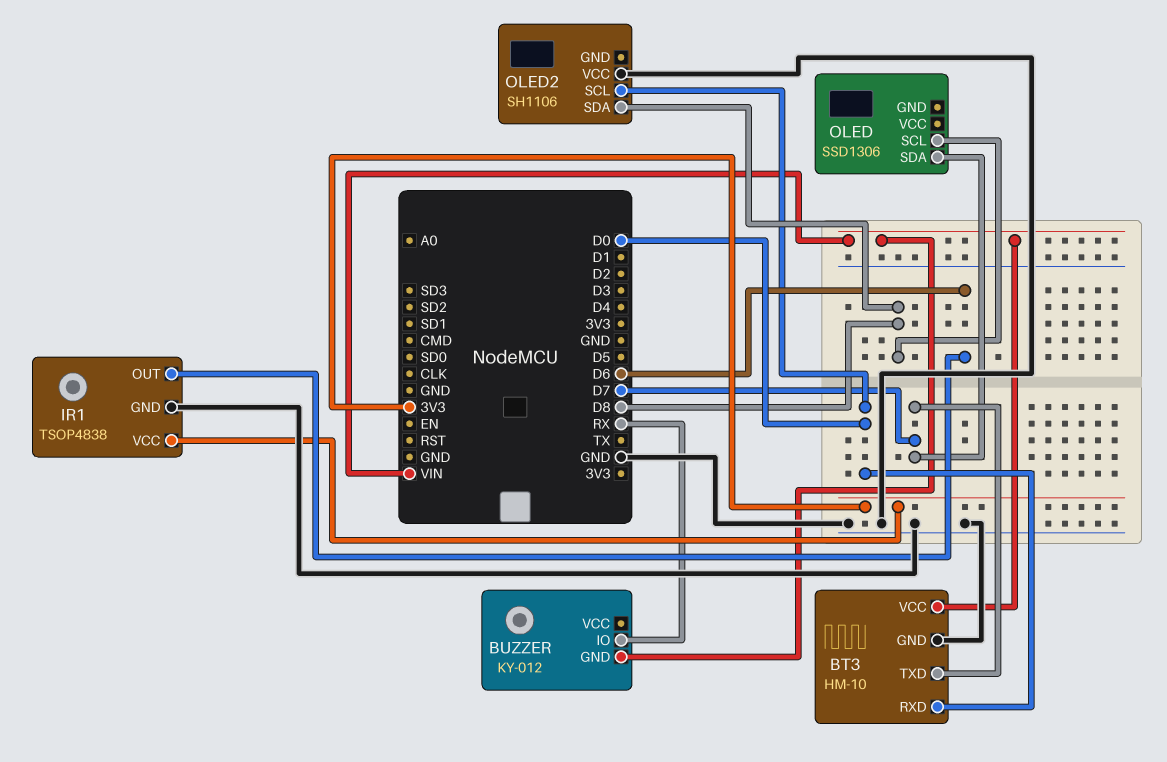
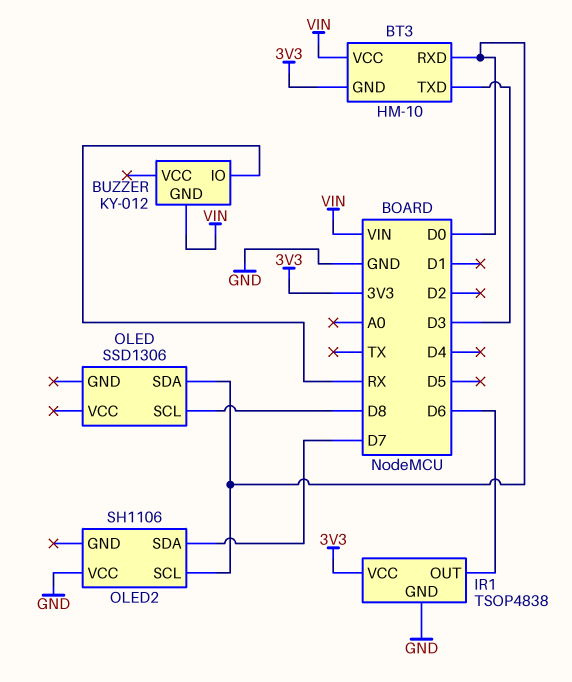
BT3 pin GND: GND -> 3V3
BT3 pin TXD: D7 -> D3
OLED pin SDA: D7 -> D0
OLED2 pin SDA: D8 -> D7

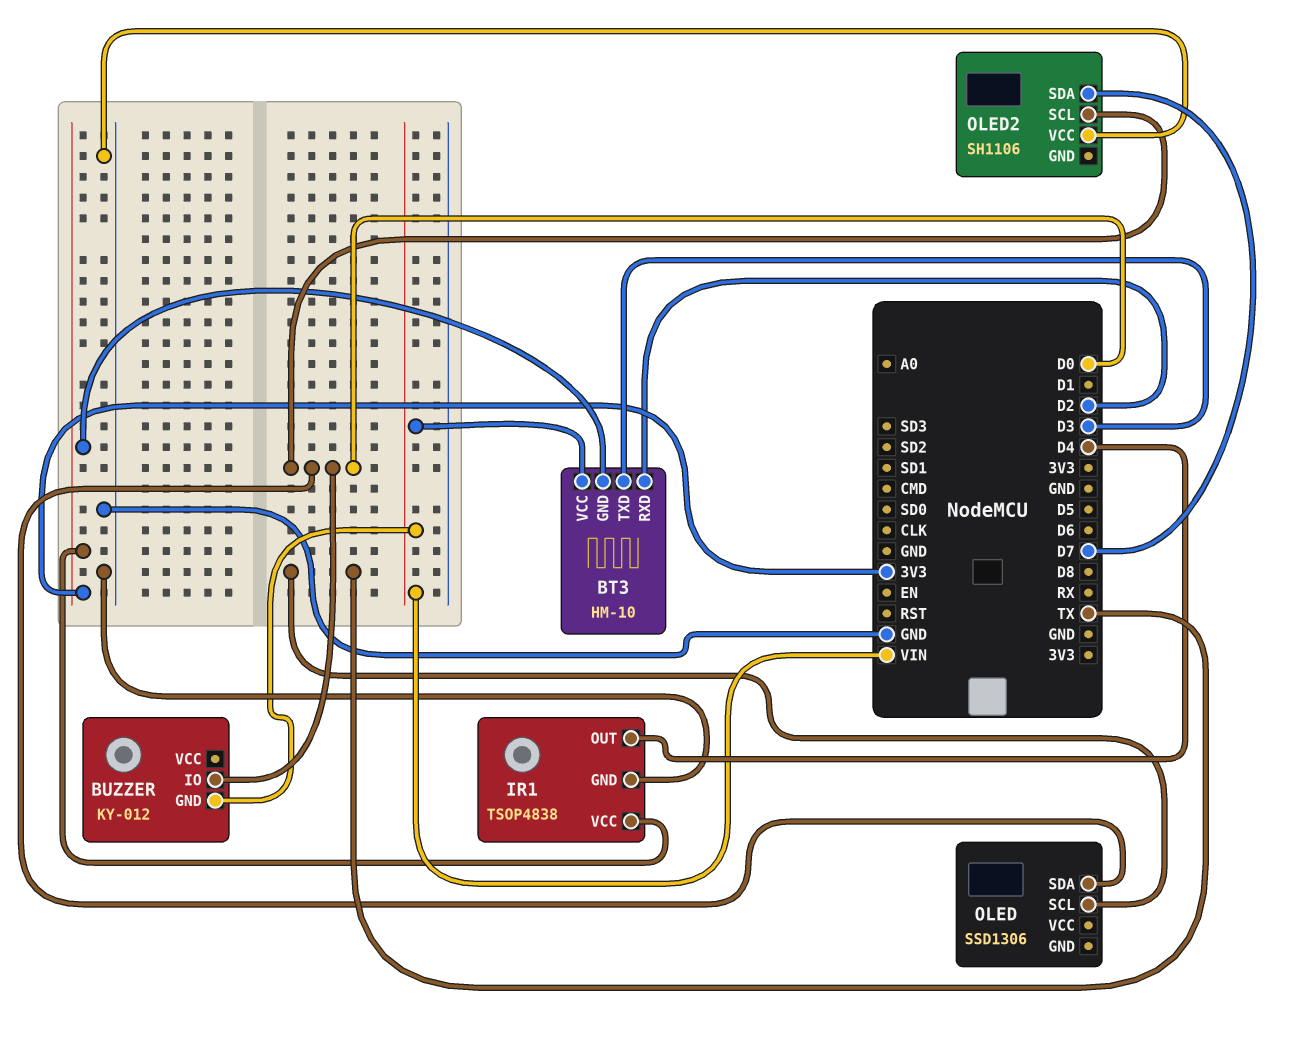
BT3 pin RXD: D0 -> D2
BUZZER pin IO: RX -> D0
IR1 pin OUT: D6 -> D4
OLED pin SCL: D8 -> TX

